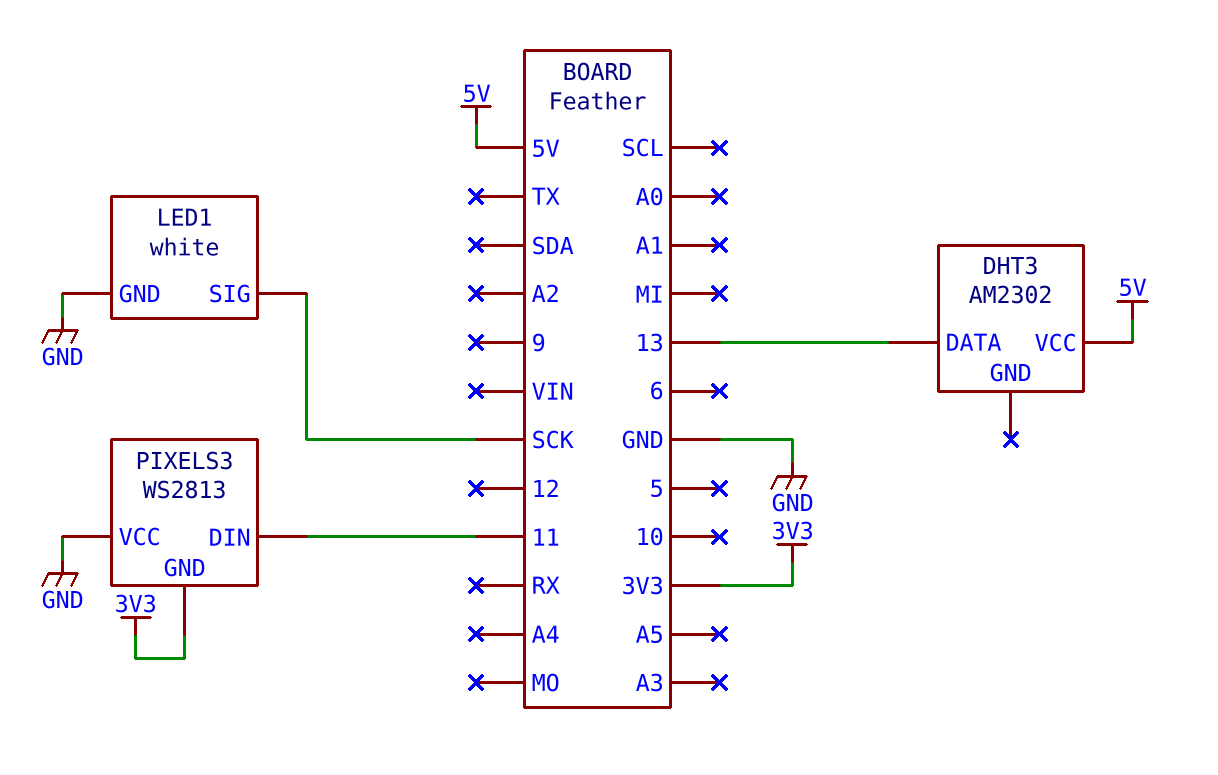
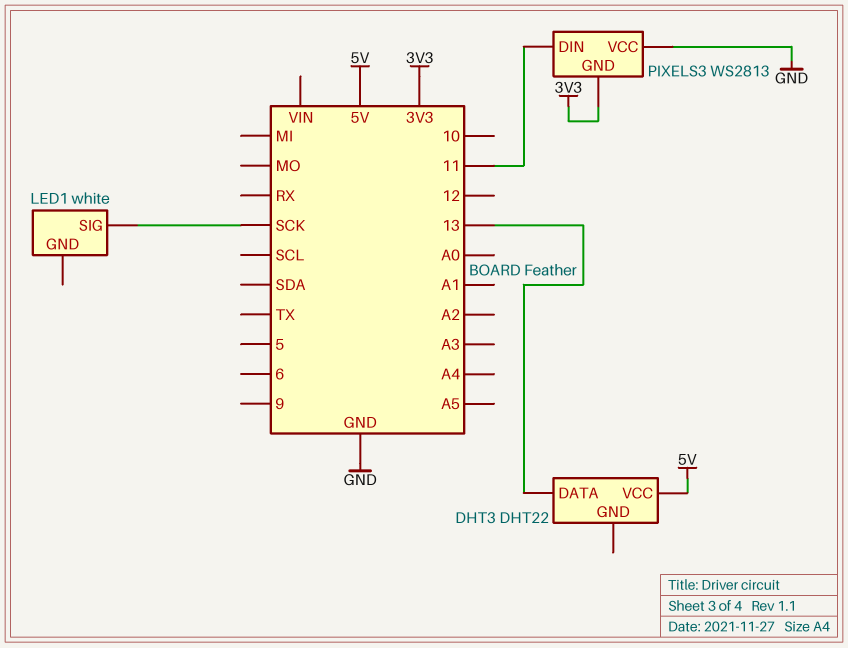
DHT3: AM2302 -> DHT22
LED1 pin GND: GND -> none

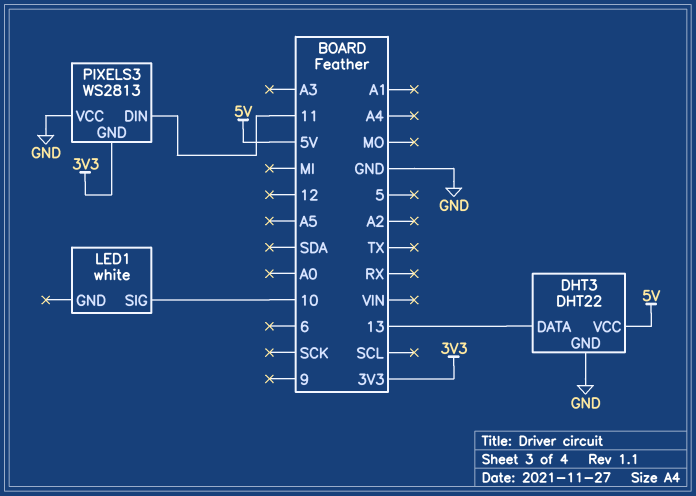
DHT3 pin GND: none -> GND
LED1 pin SIG: SCK -> 10

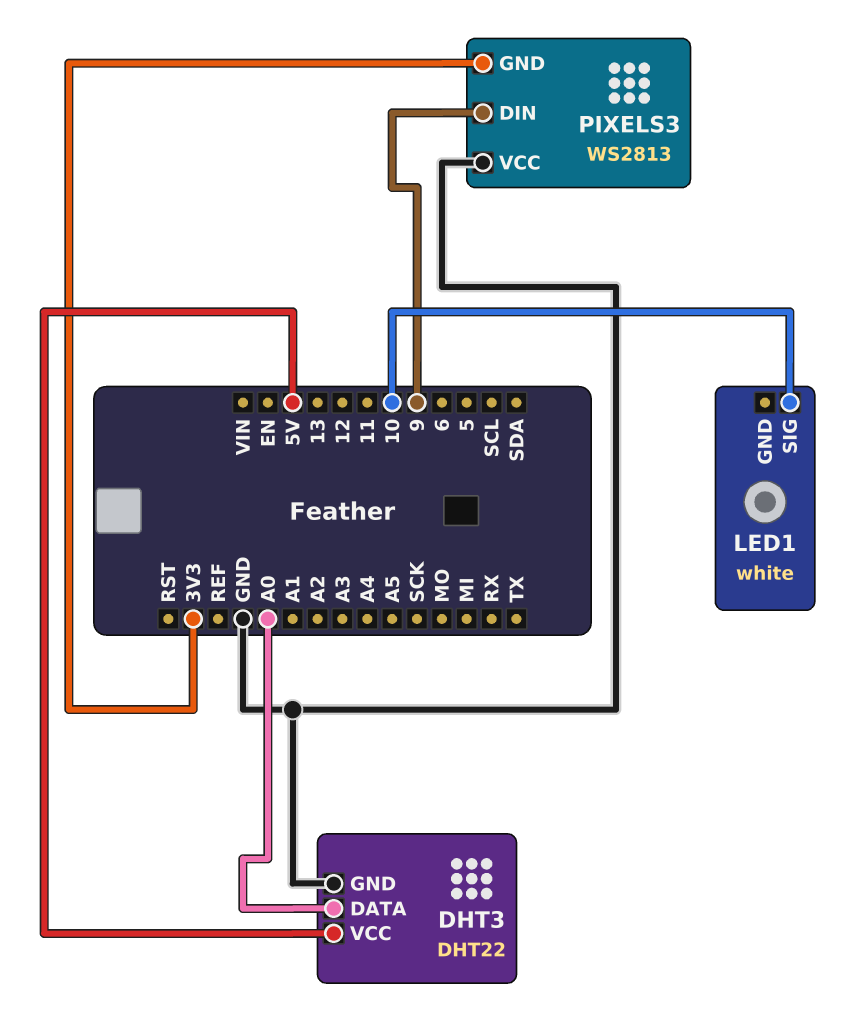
DHT3 pin DATA: 13 -> A0
PIXELS3 pin DIN: 11 -> 9

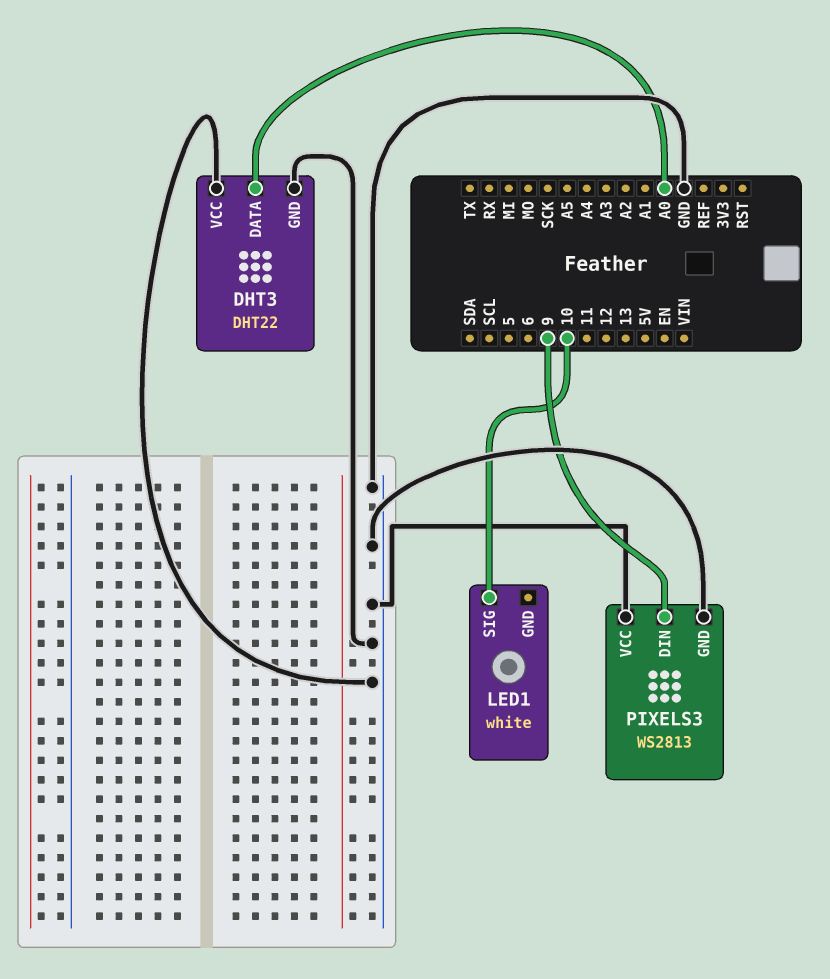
DHT3 pin VCC: 5V -> GND
PIXELS3 pin GND: 3V3 -> GND

